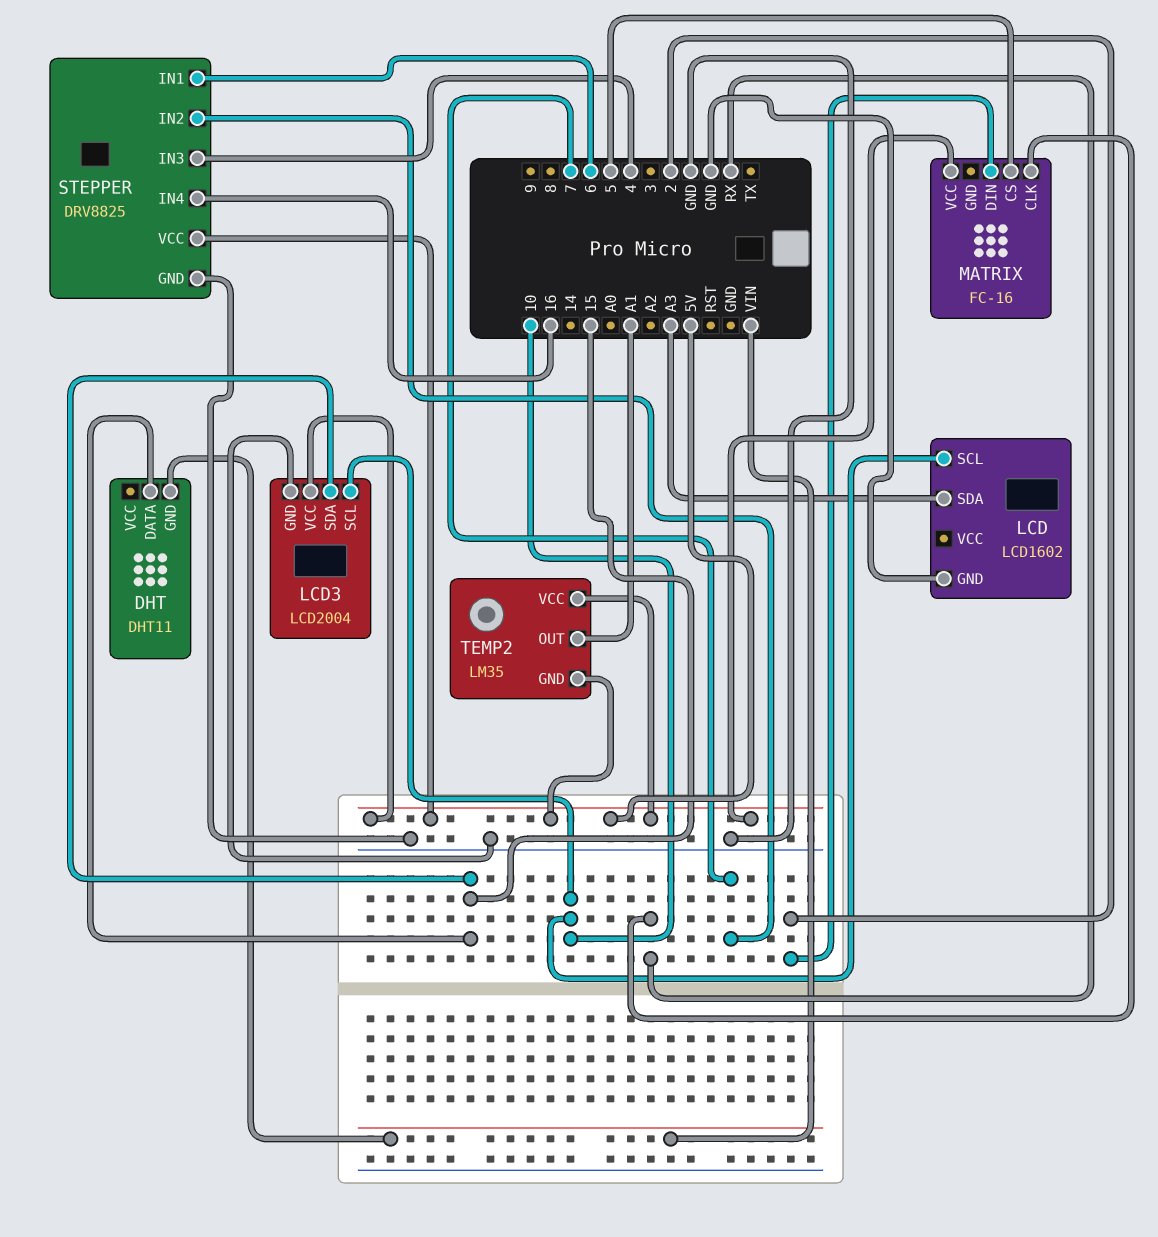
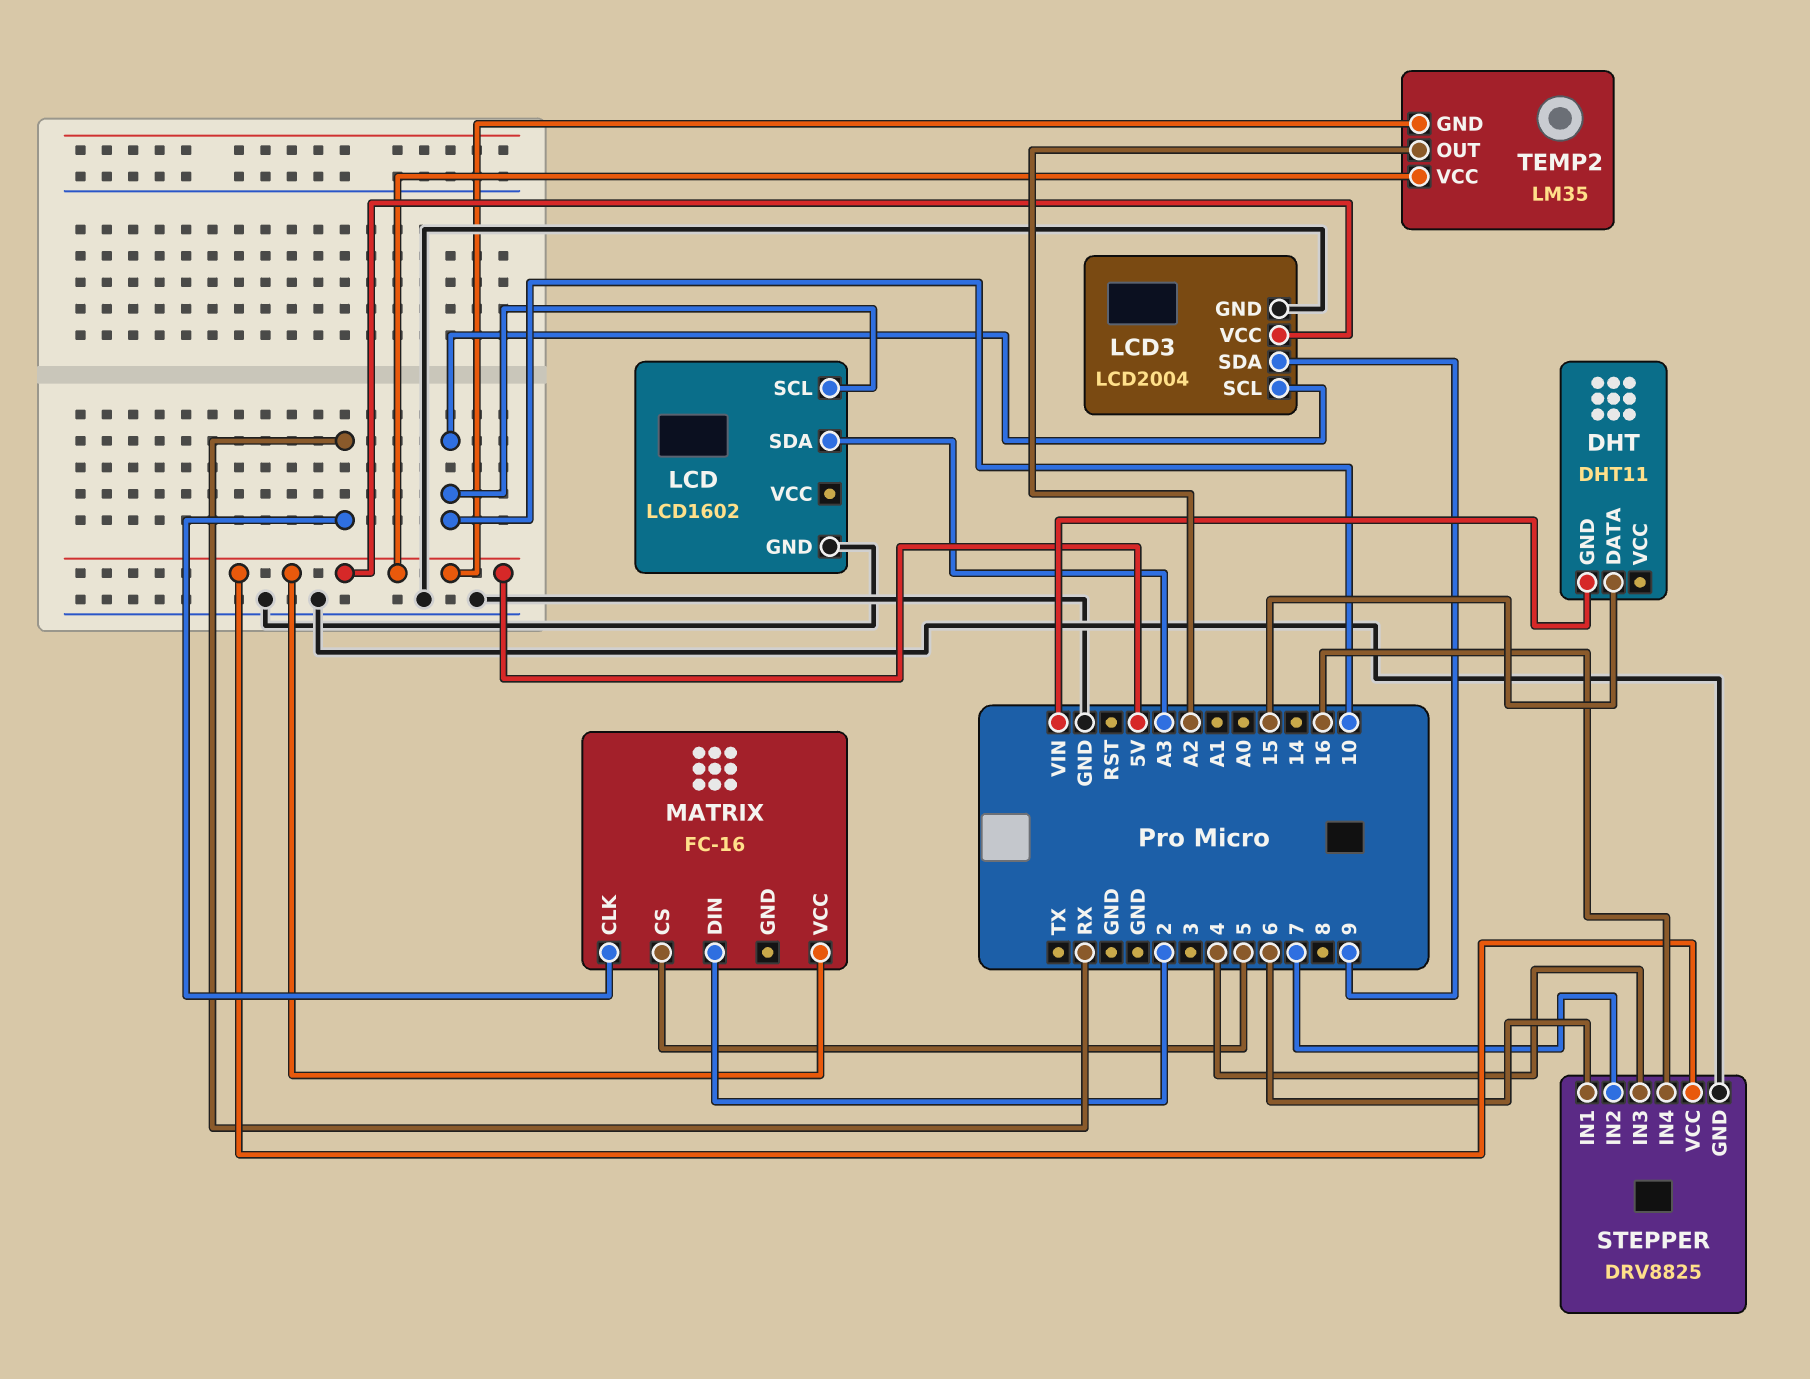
LCD3 pin SDA: 15 -> 9
TEMP2 pin OUT: A1 -> A2

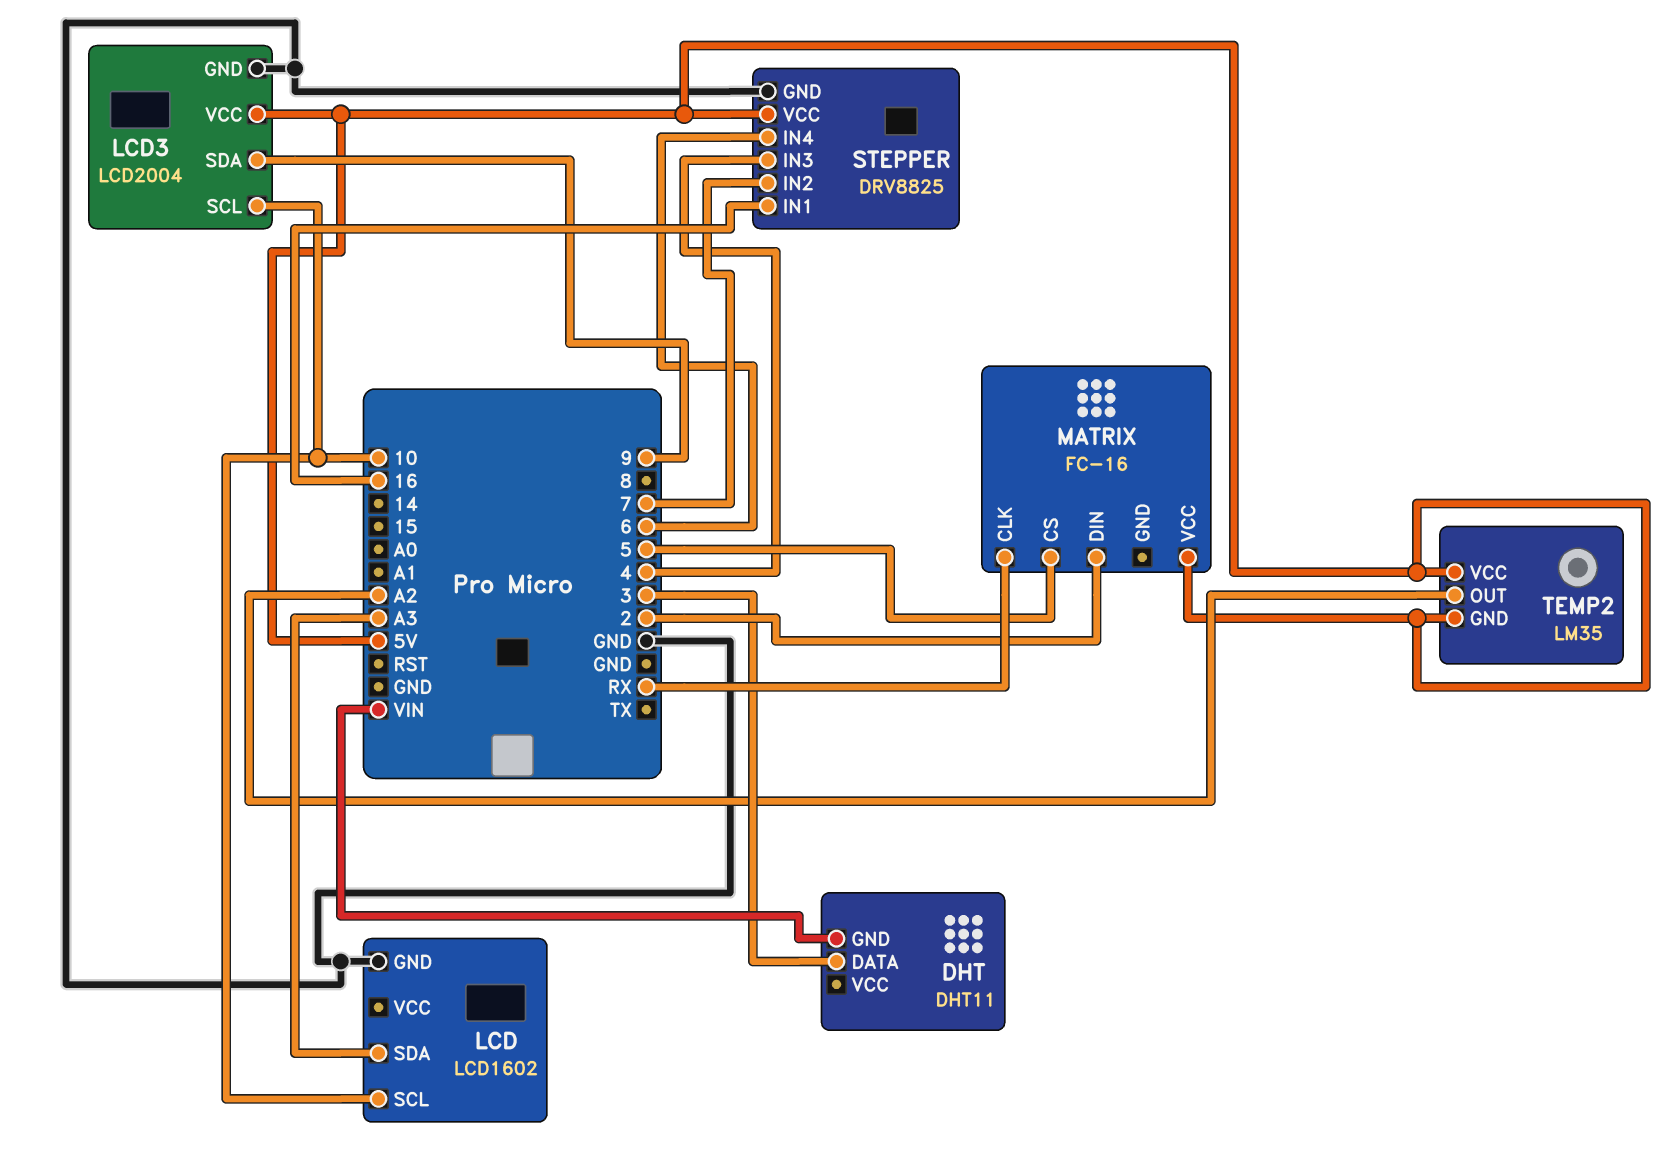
DHT pin DATA: 15 -> 3
STEPPER pin IN1: 6 -> 16
STEPPER pin IN4: 16 -> 6

